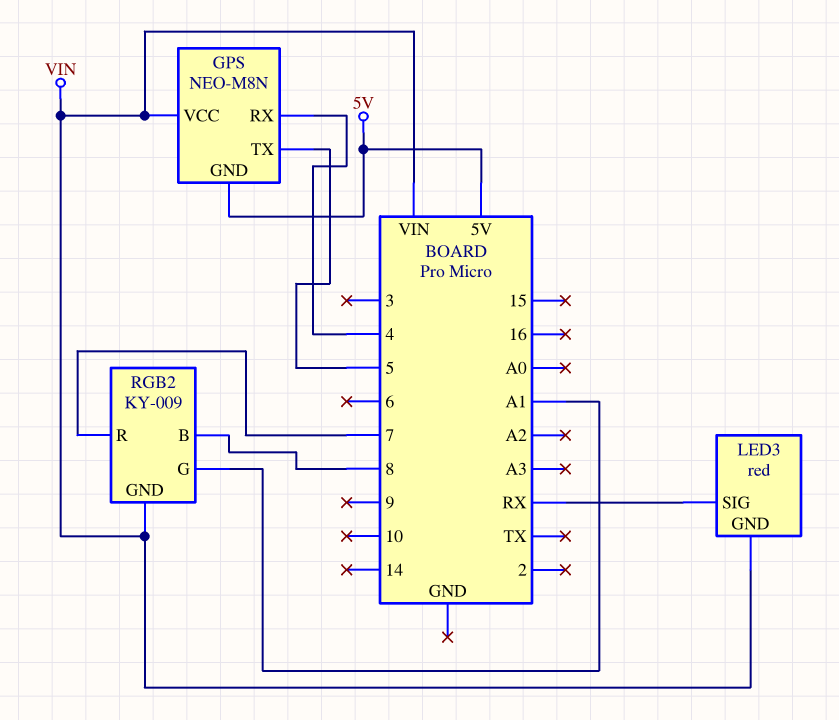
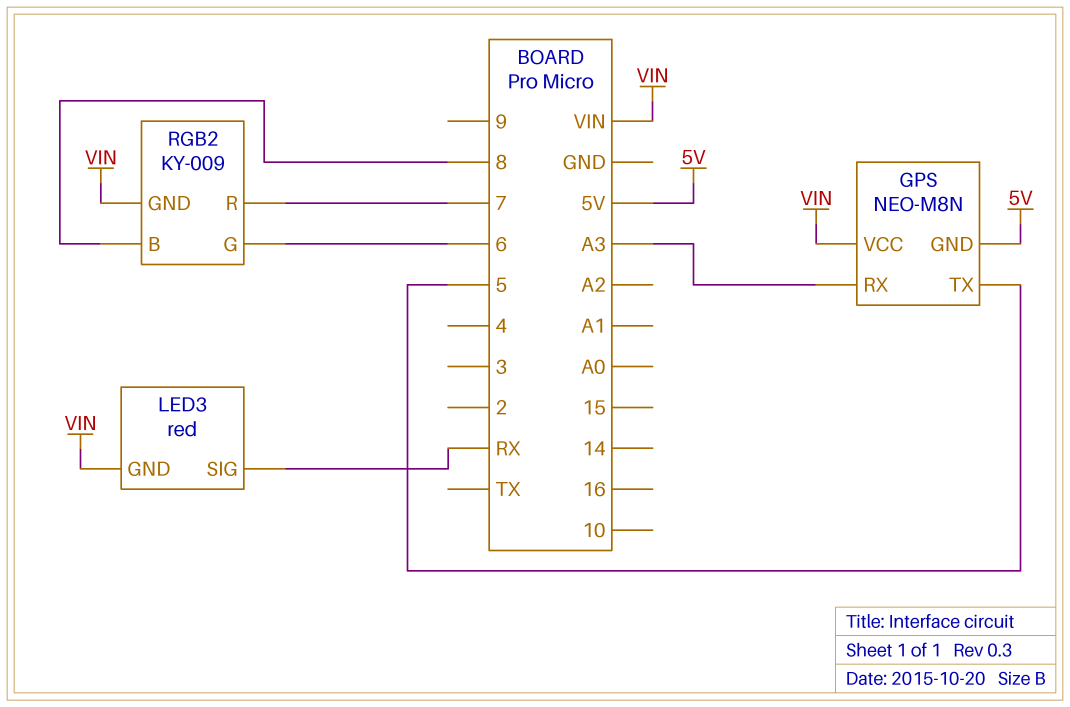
GPS pin RX: 4 -> A3
RGB2 pin G: A1 -> 6

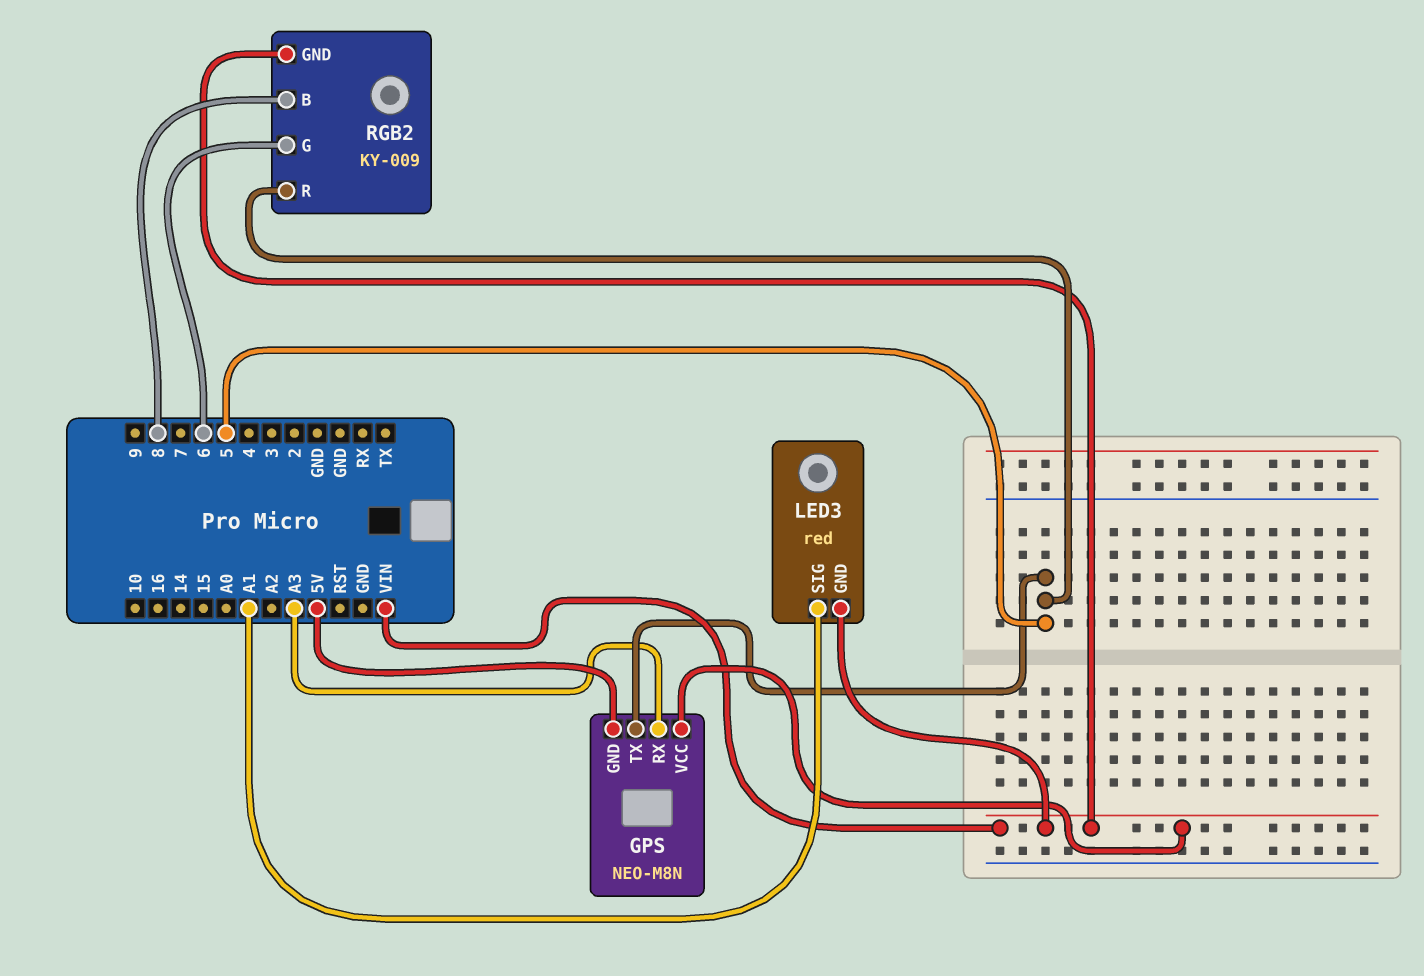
LED3 pin SIG: RX -> A1
RGB2 pin R: 7 -> 5

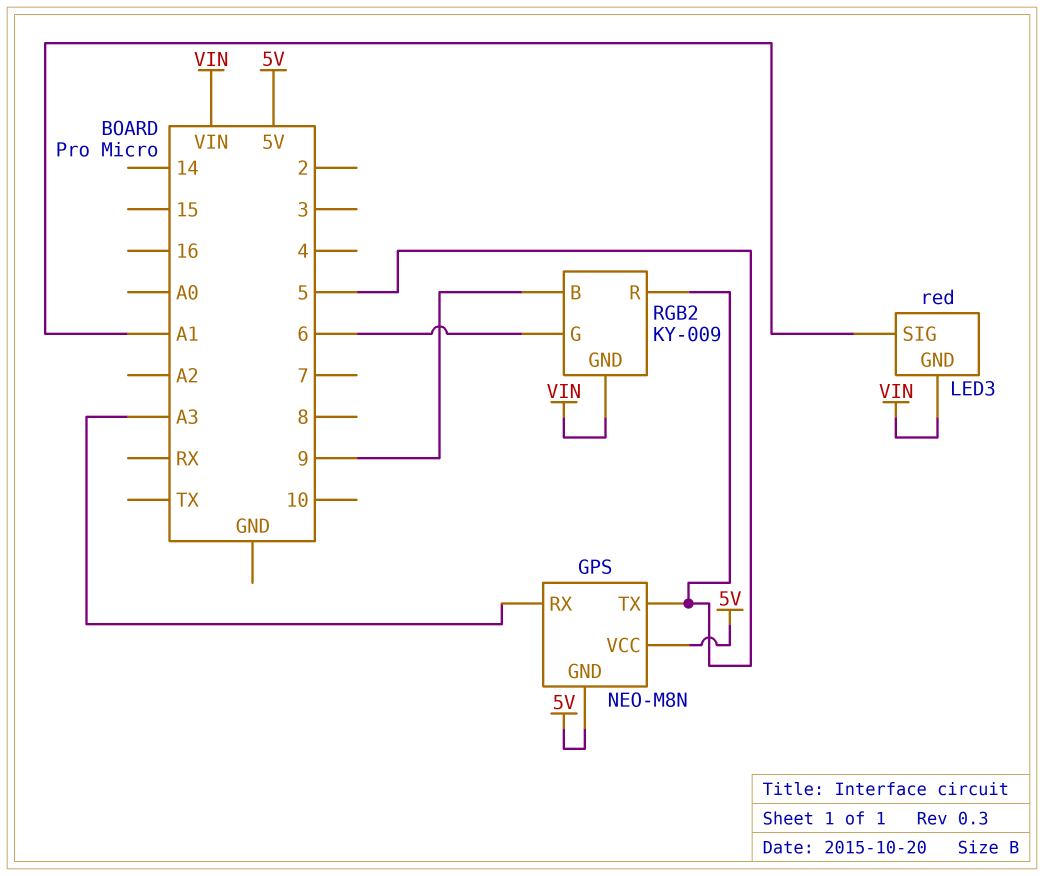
GPS pin VCC: VIN -> 5V
RGB2 pin B: 8 -> 9

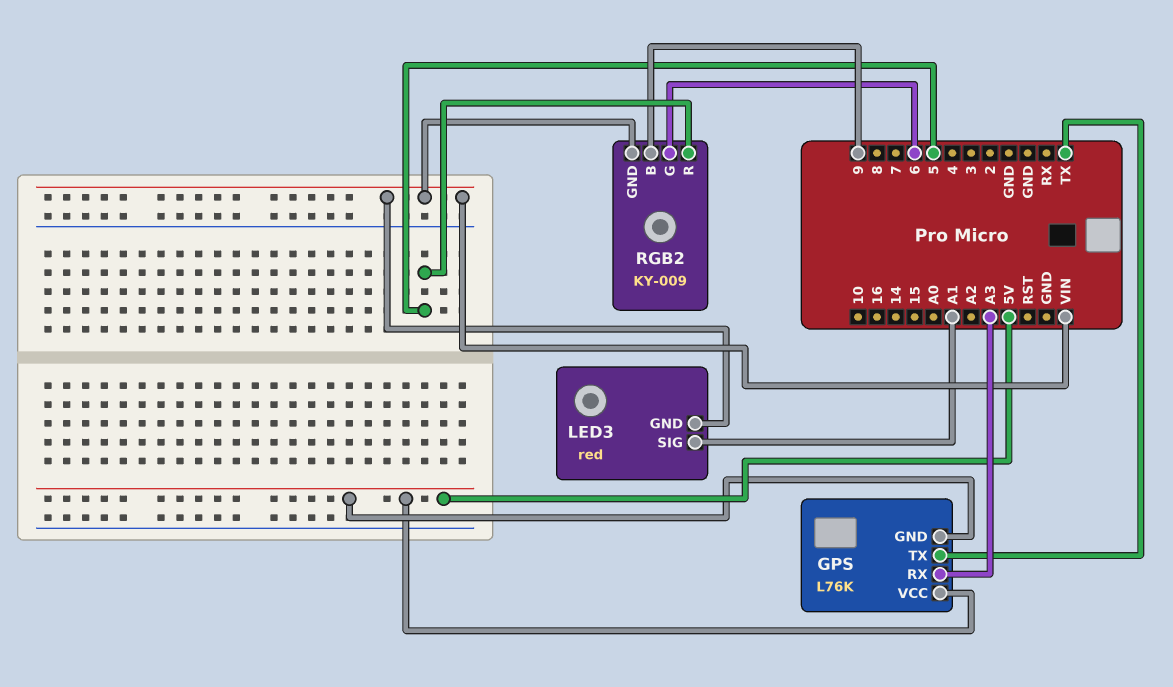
GPS: NEO-M8N -> L76K
GPS pin TX: 5 -> TX

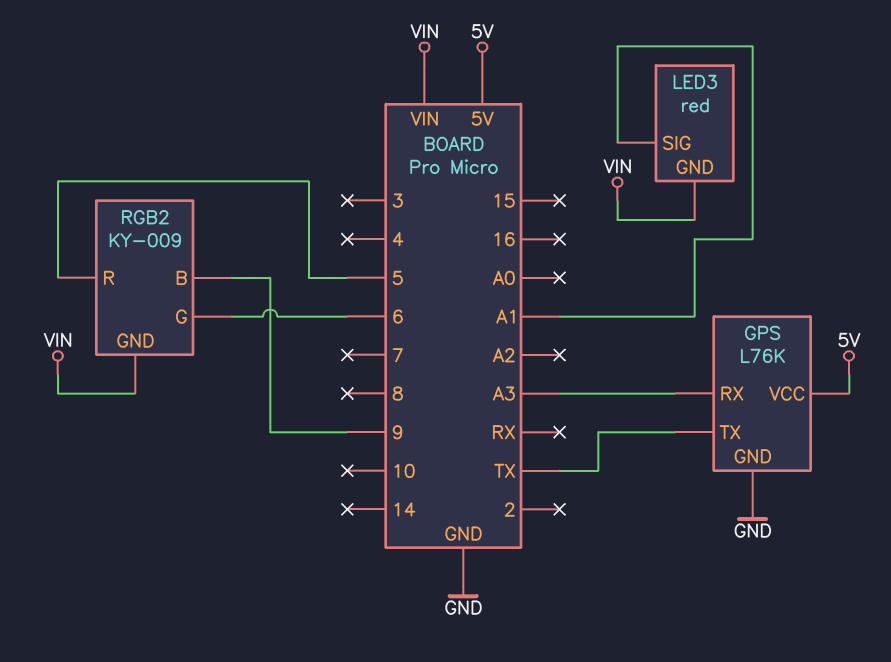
GPS pin GND: 5V -> GND

